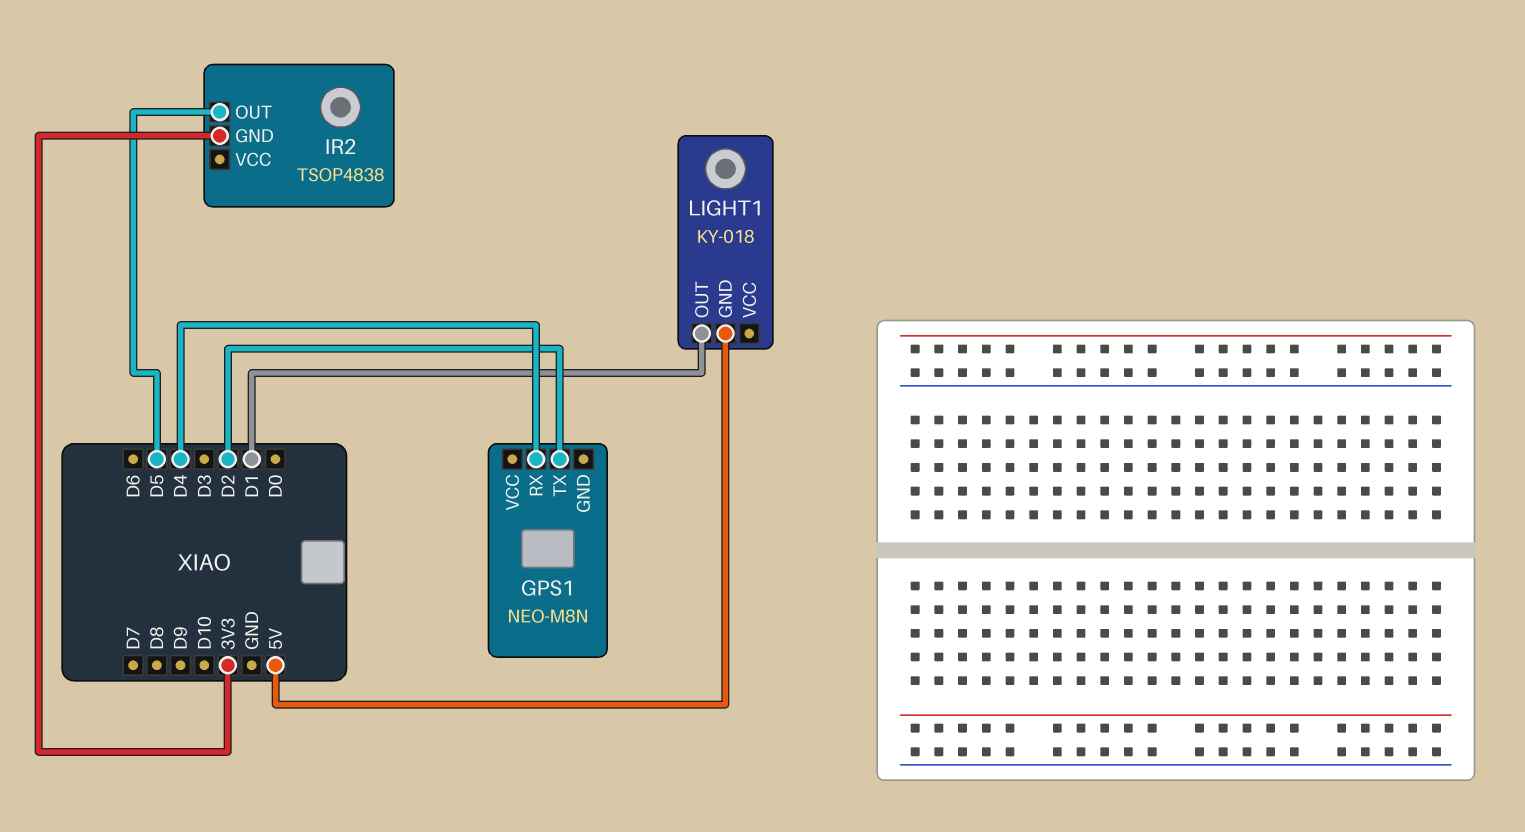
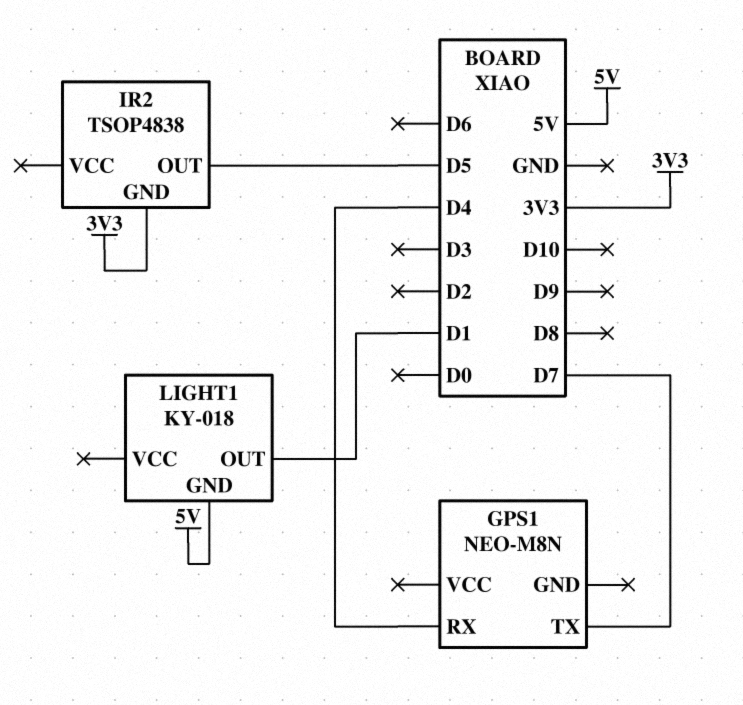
GPS1 pin TX: D2 -> D7

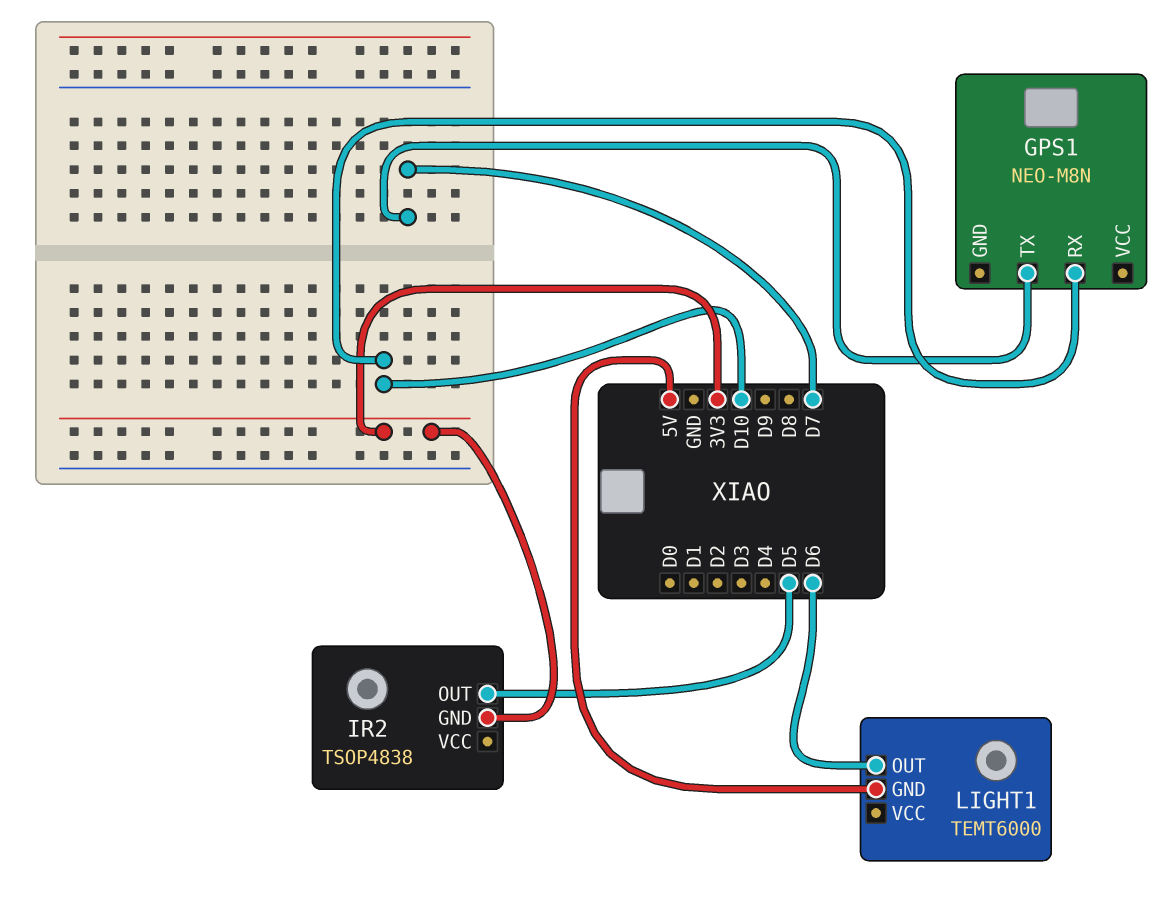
GPS1 pin RX: D4 -> D10
LIGHT1: KY-018 -> TEMT6000
LIGHT1 pin OUT: D1 -> D6

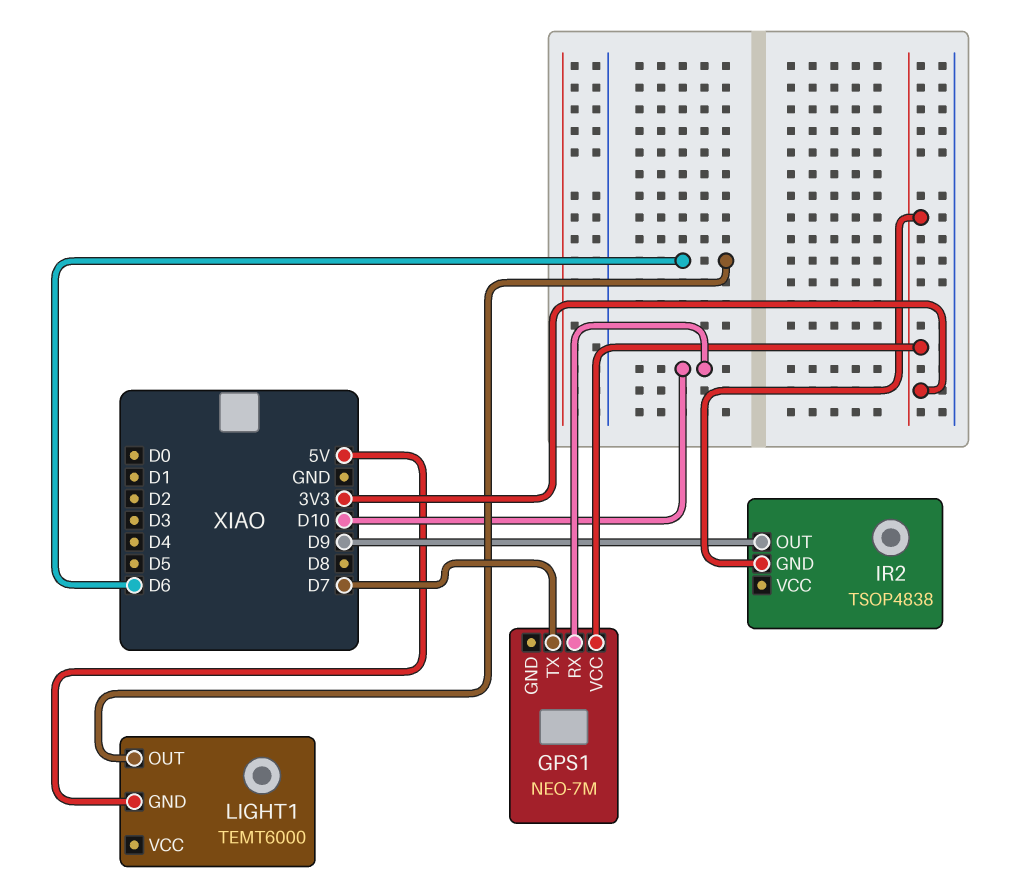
GPS1: NEO-M8N -> NEO-7M
GPS1 pin VCC: none -> 3V3
IR2 pin OUT: D5 -> D9

